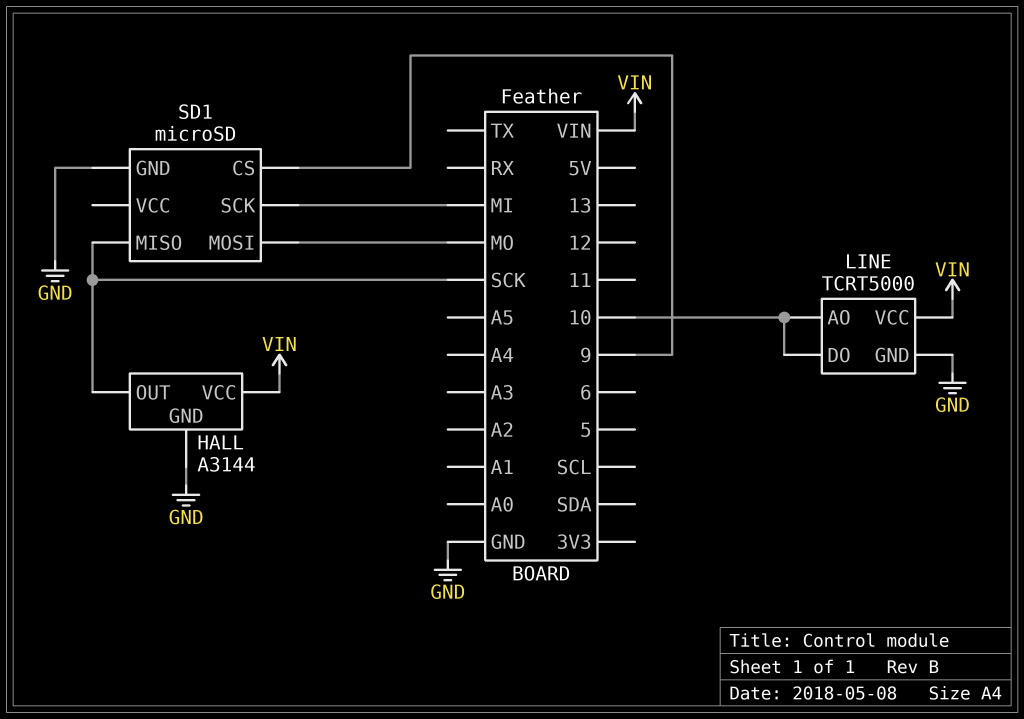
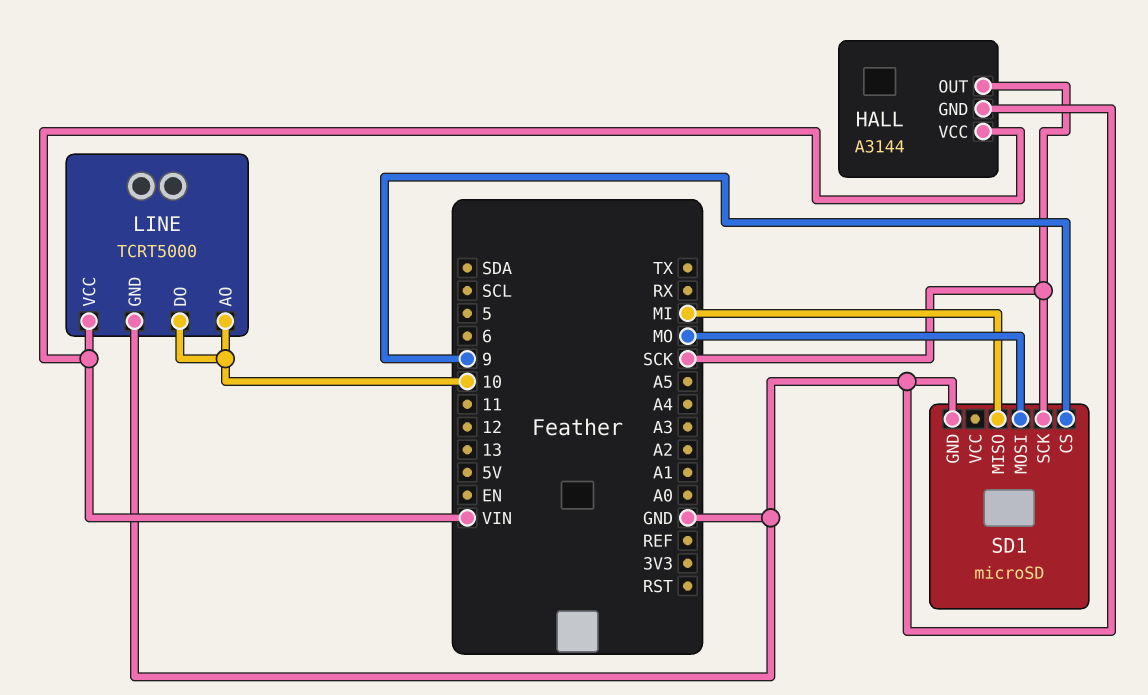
SD1 pin MISO: SCK -> MI
SD1 pin SCK: MI -> SCK

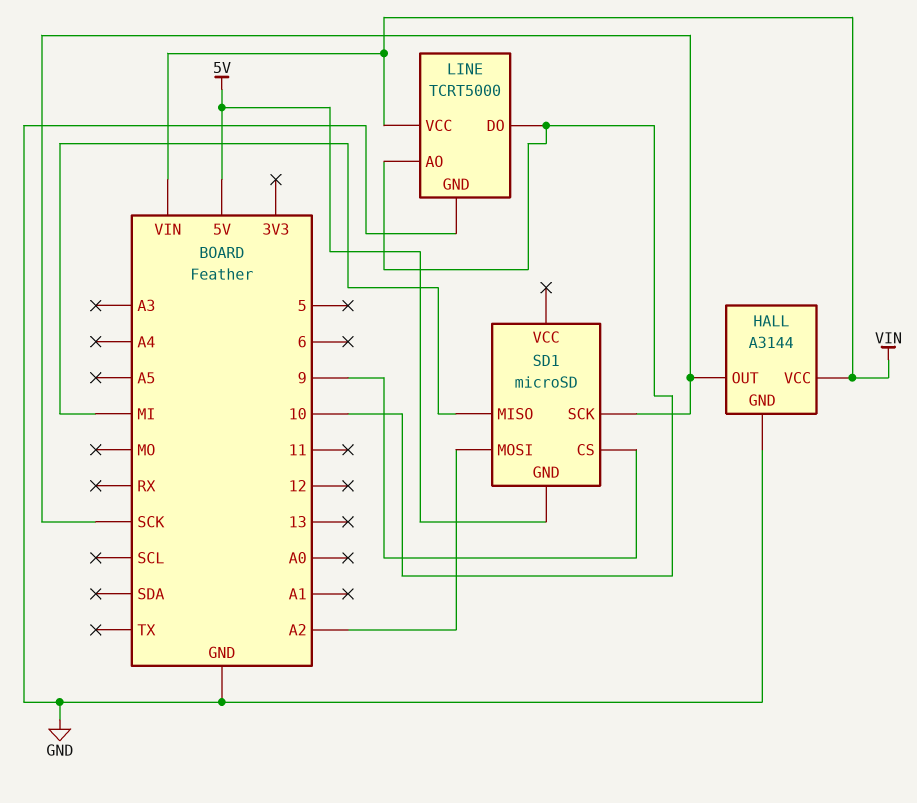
SD1 pin GND: GND -> 5V
SD1 pin MOSI: MO -> A2

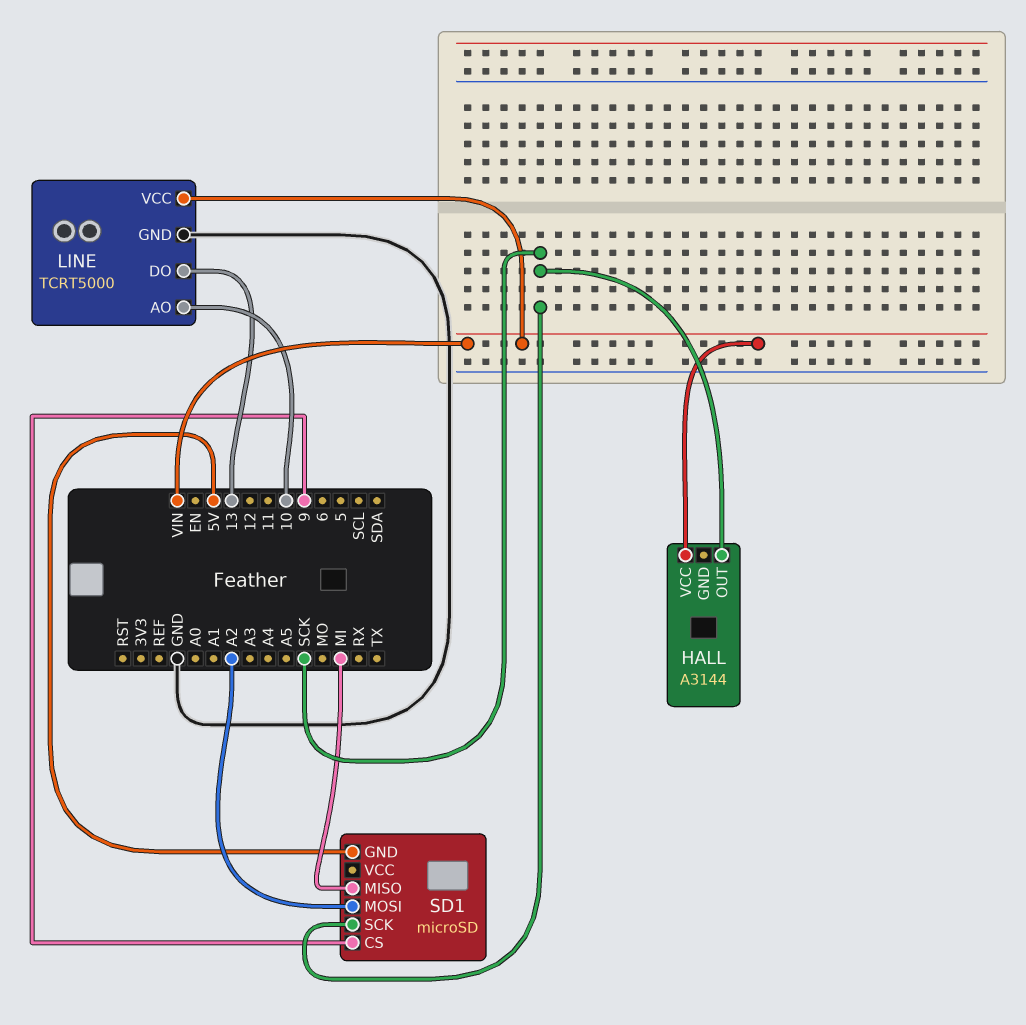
HALL pin GND: GND -> none
LINE pin DO: 10 -> 13

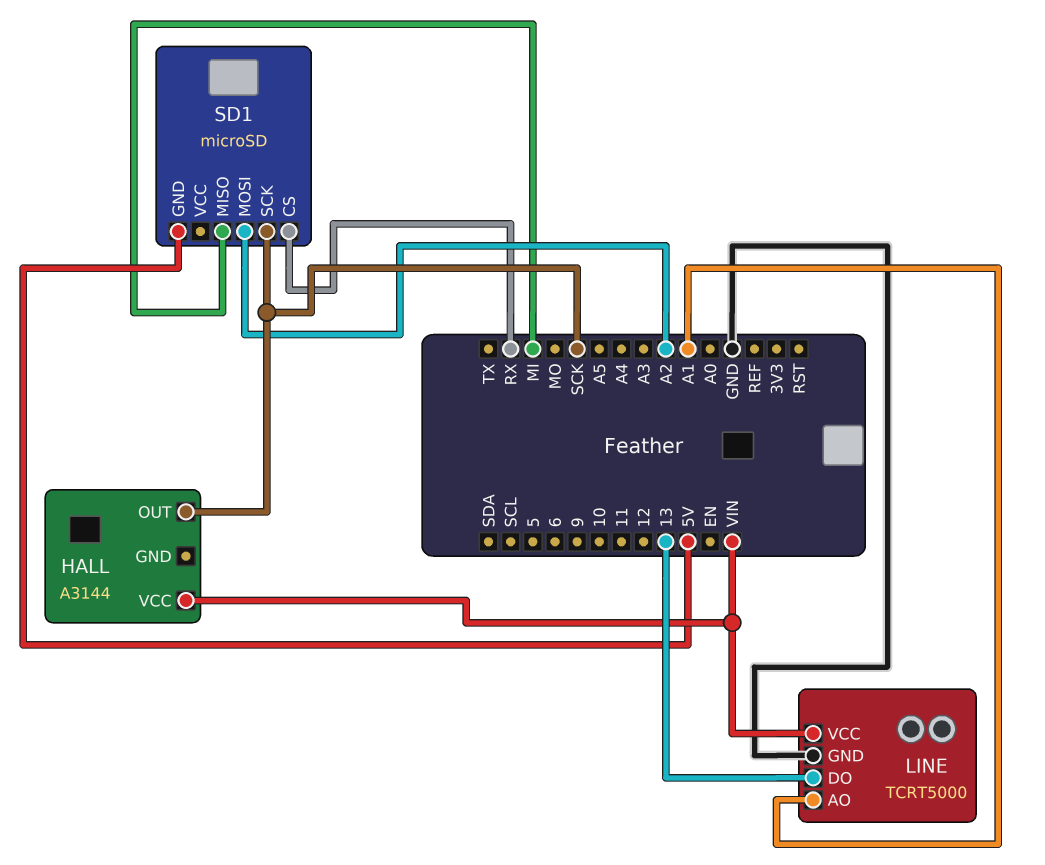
LINE pin AO: 10 -> A1
SD1 pin CS: 9 -> RX

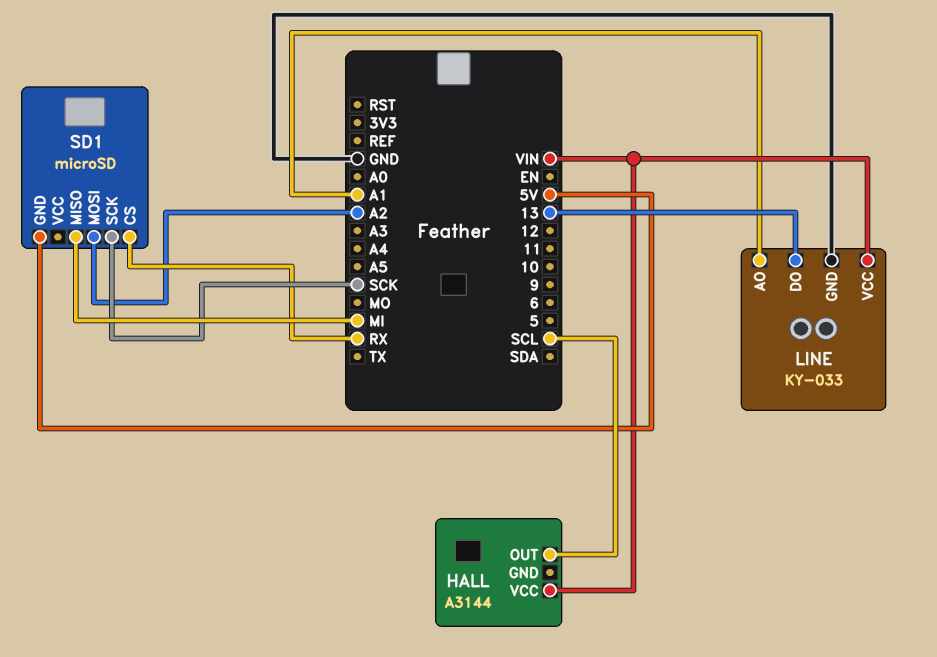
HALL pin OUT: SCK -> SCL
LINE: TCRT5000 -> KY-033

